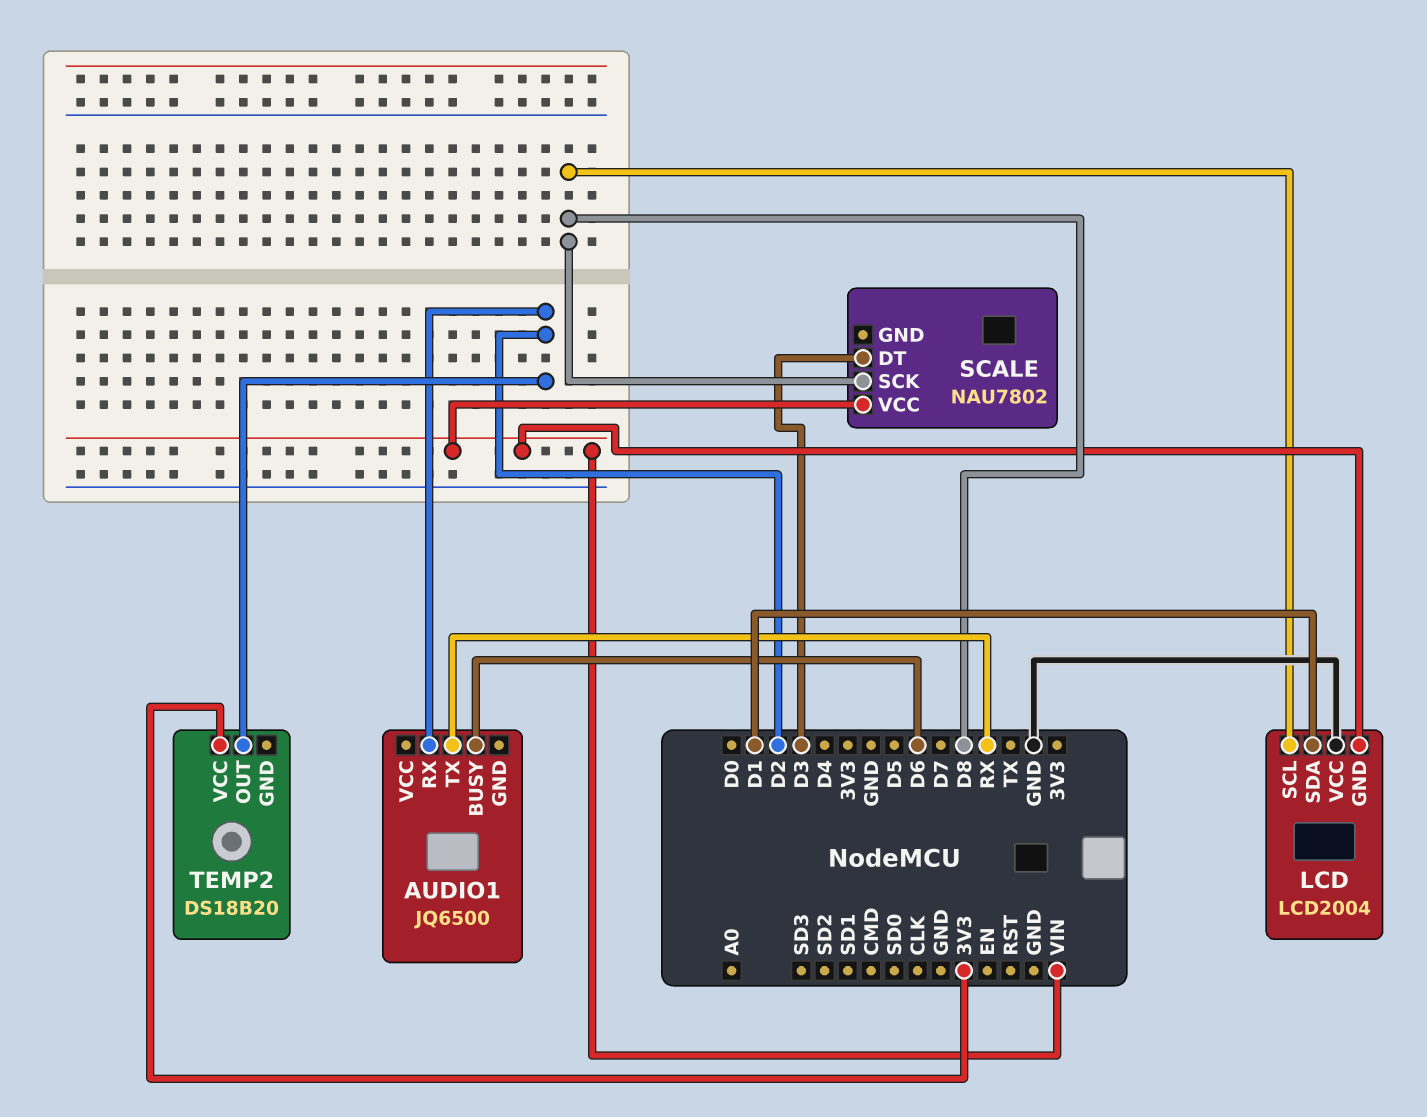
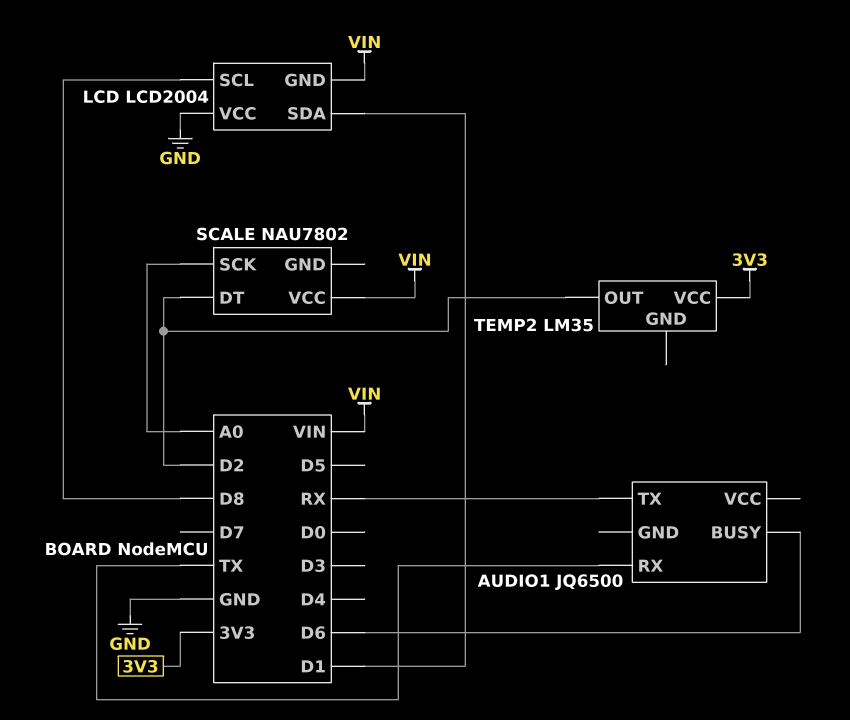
AUDIO1 pin RX: D2 -> TX
SCALE pin DT: D3 -> D2
SCALE pin SCK: D8 -> A0
TEMP2: DS18B20 -> LM35

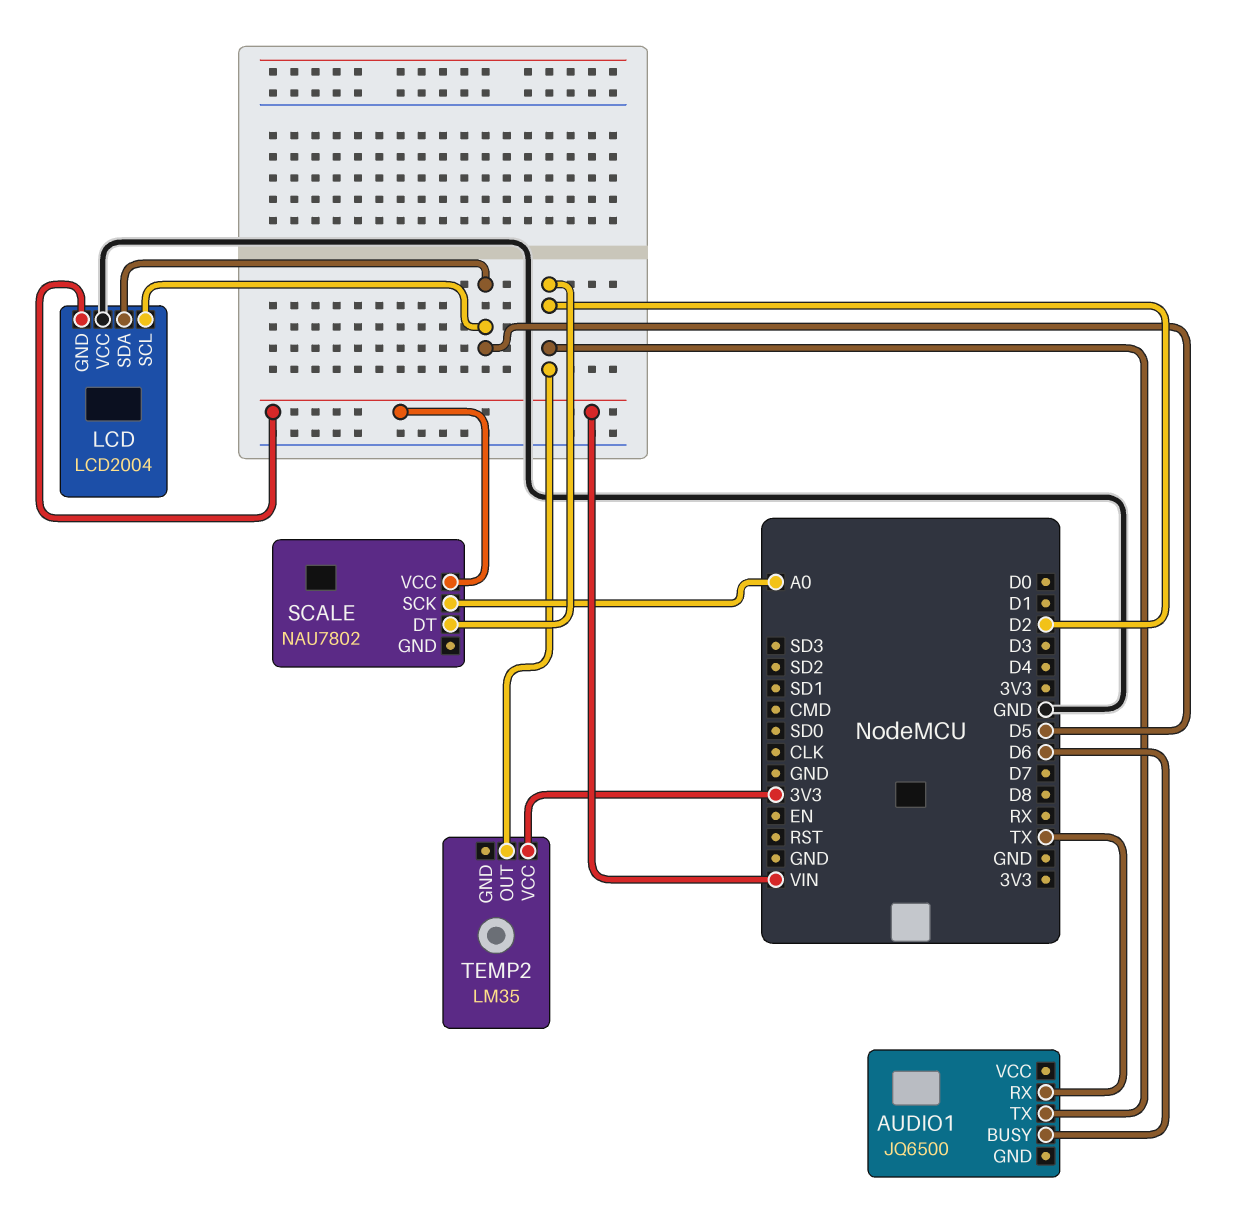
AUDIO1 pin TX: RX -> D2
LCD pin SCL: D8 -> D5
LCD pin SDA: D1 -> D5

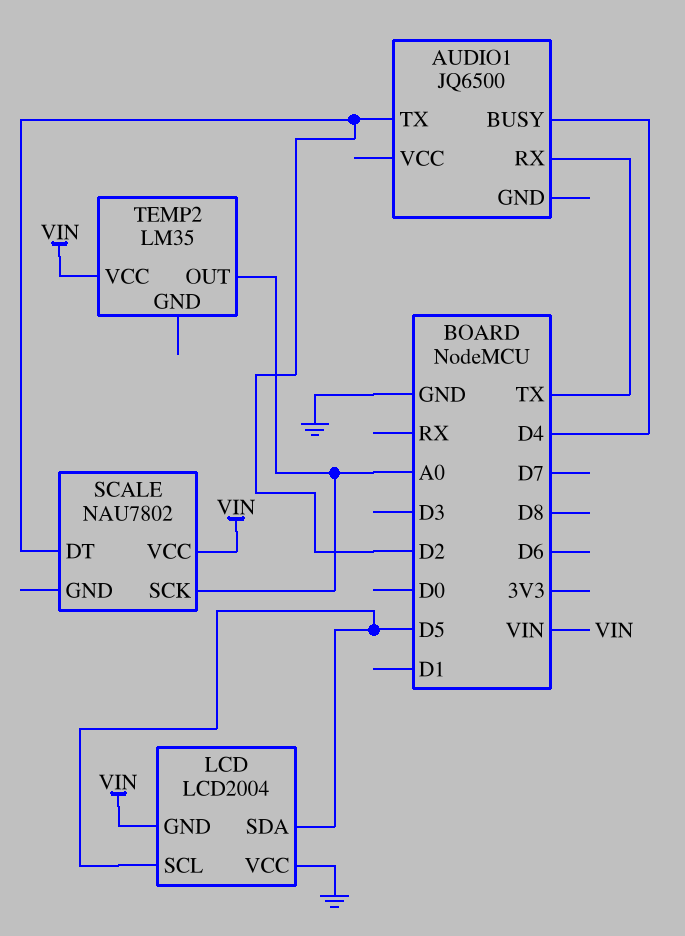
AUDIO1 pin BUSY: D6 -> D4
TEMP2 pin OUT: D2 -> A0
TEMP2 pin VCC: 3V3 -> VIN

